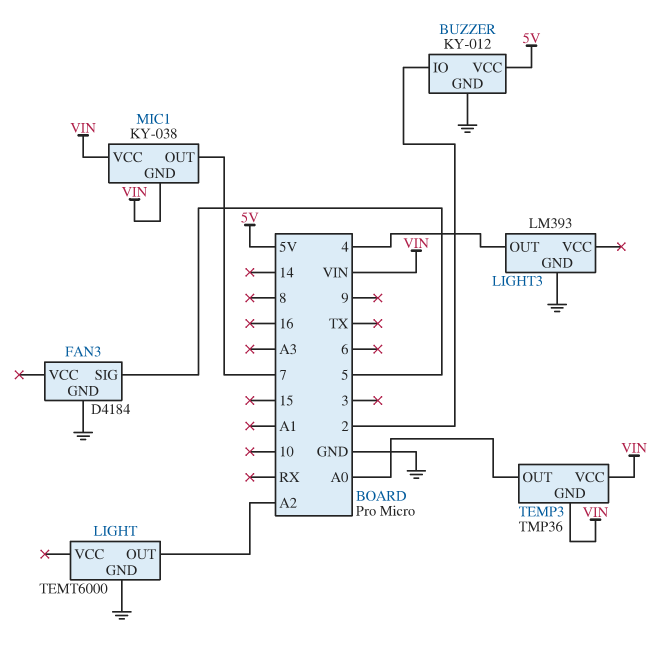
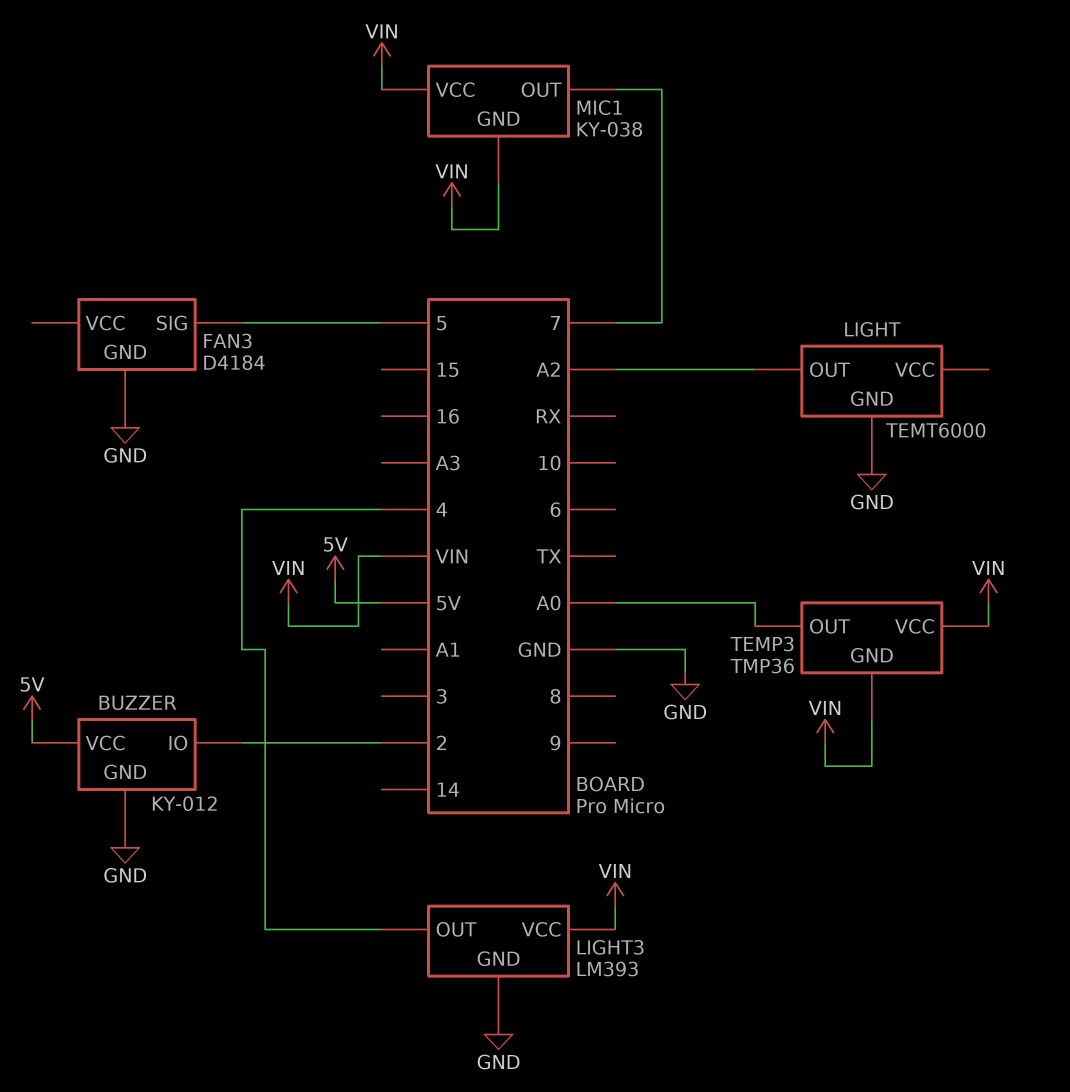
LIGHT3 pin VCC: none -> VIN

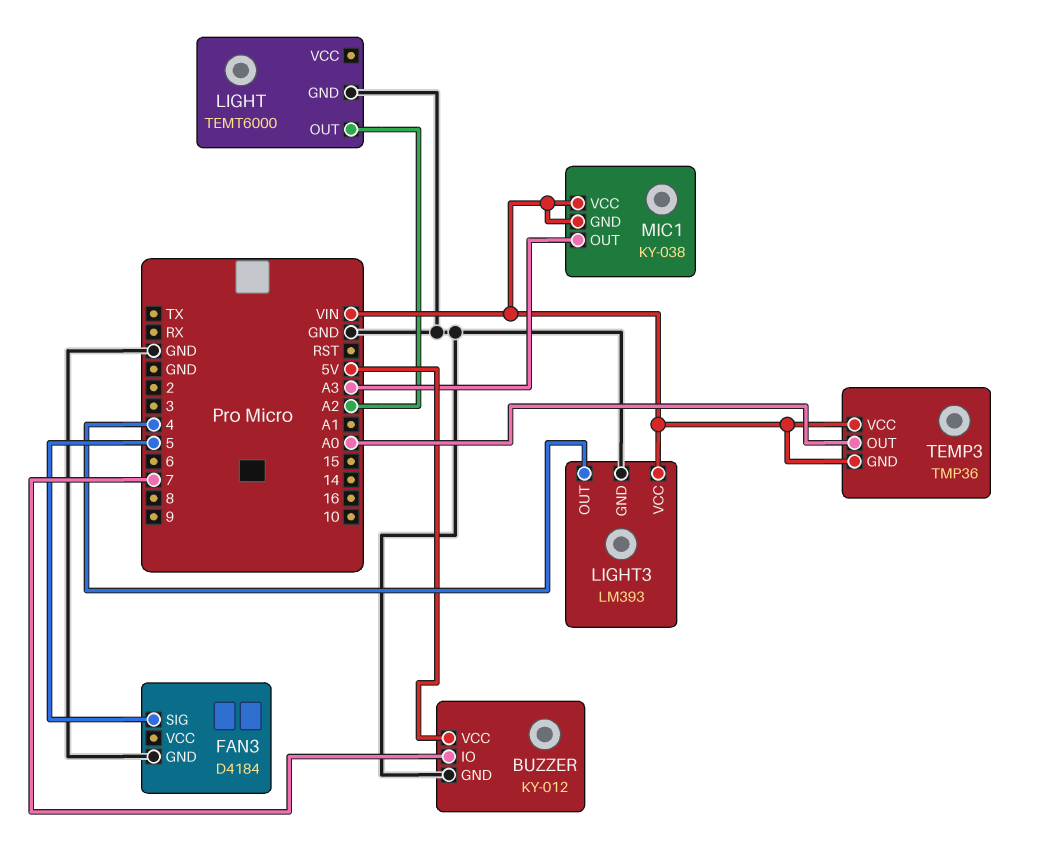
BUZZER pin IO: 2 -> 7
MIC1 pin OUT: 7 -> A3

